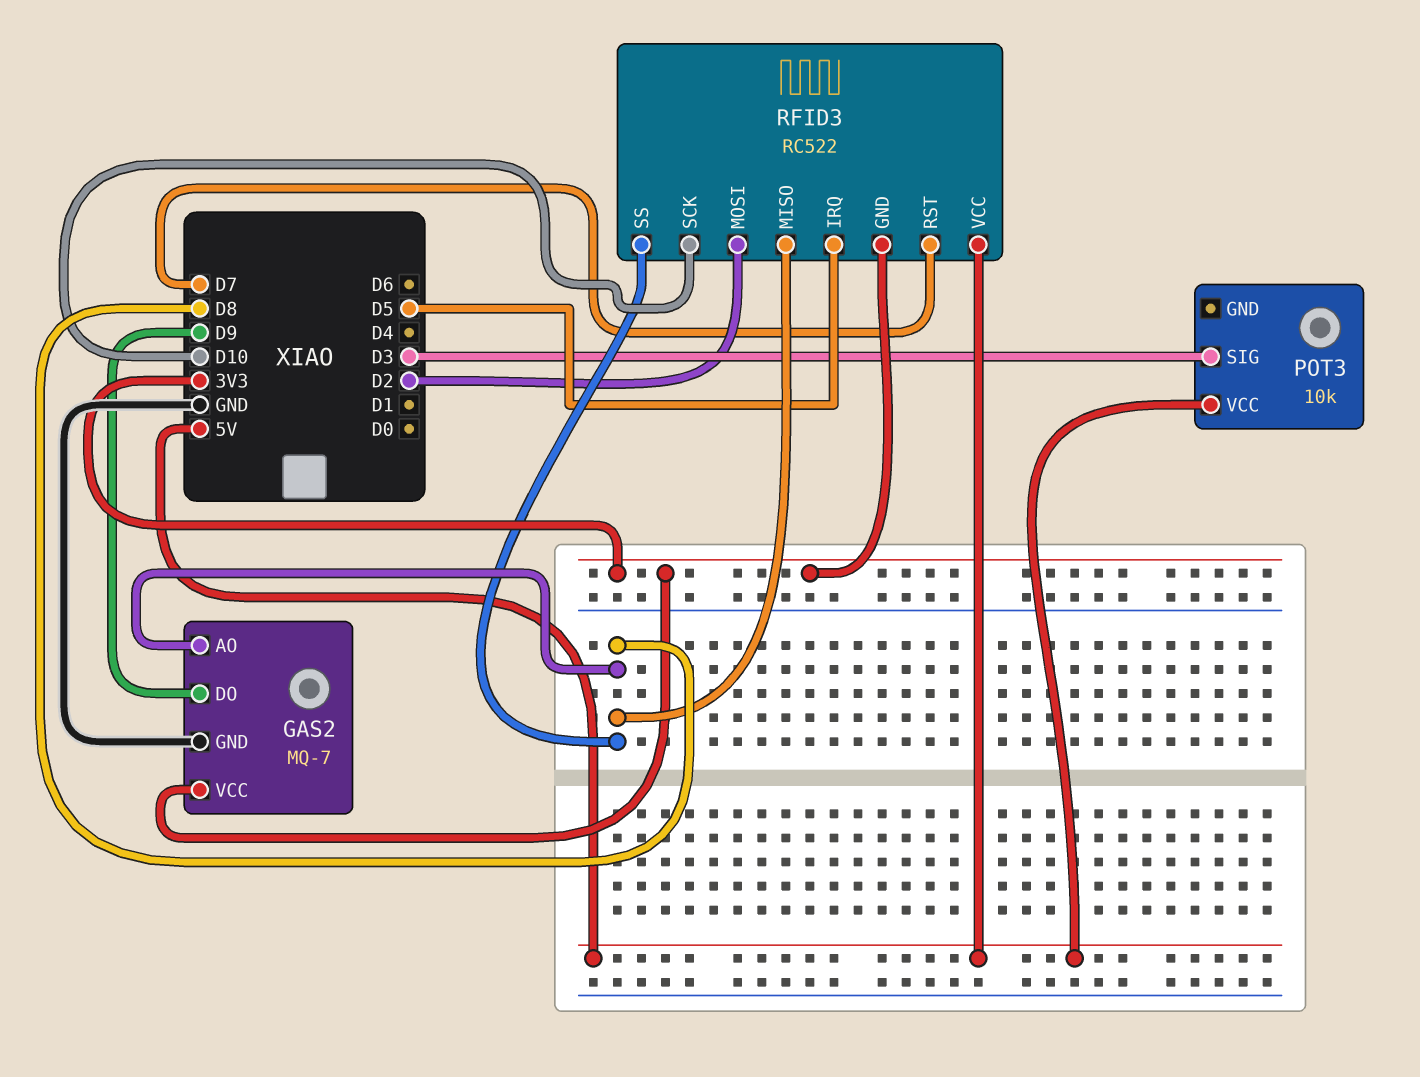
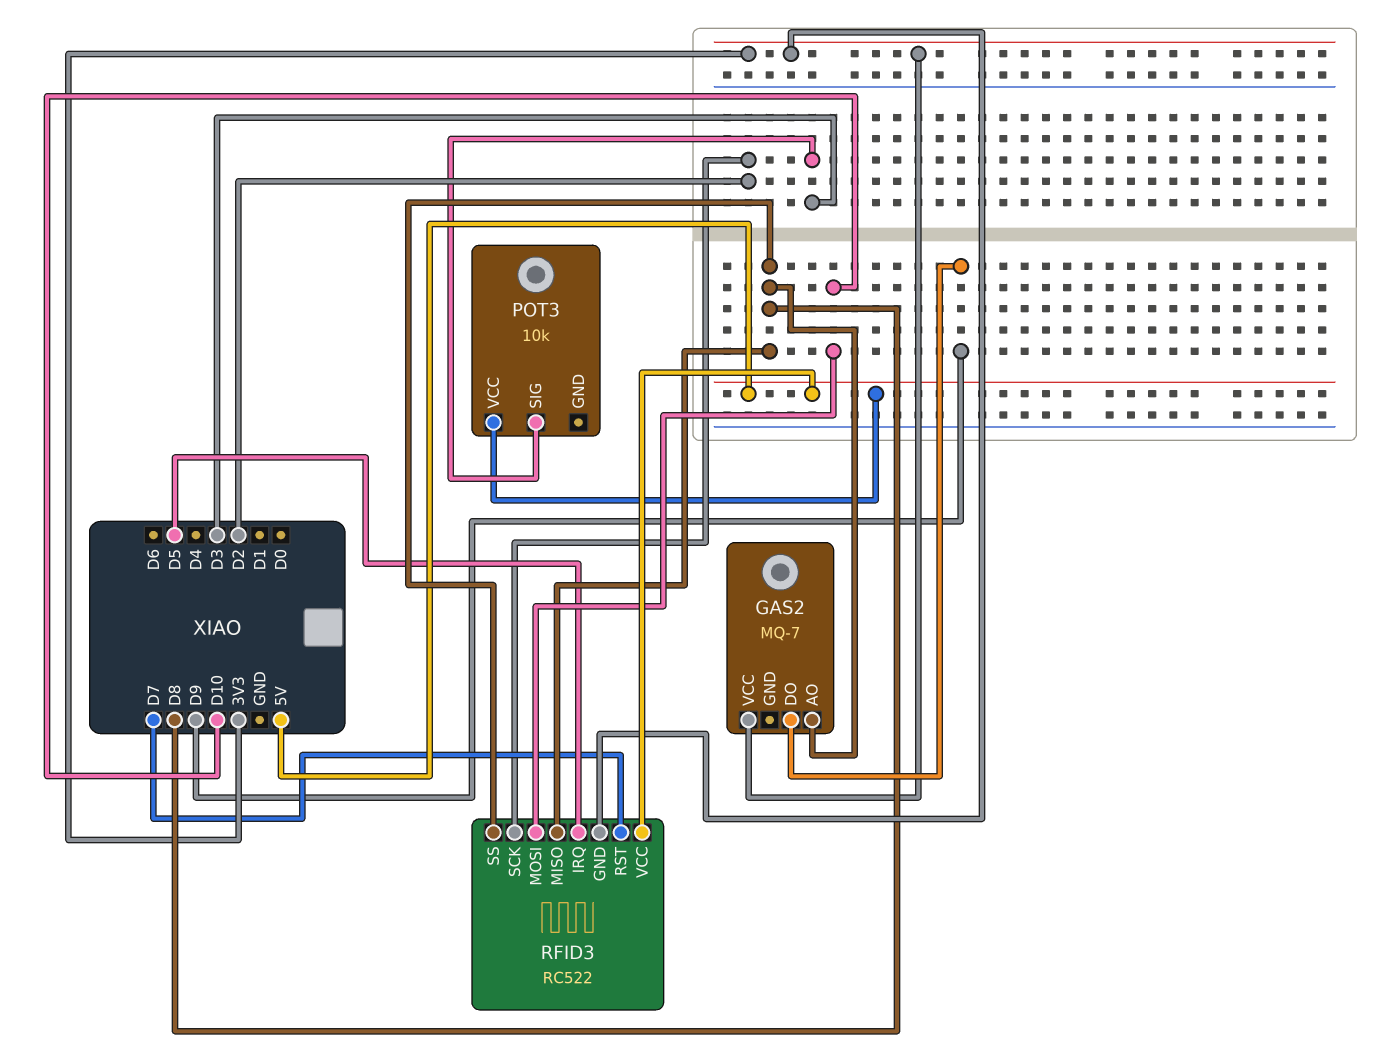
GAS2 pin GND: GND -> none
RFID3 pin MOSI: D2 -> D10
RFID3 pin SCK: D10 -> D2

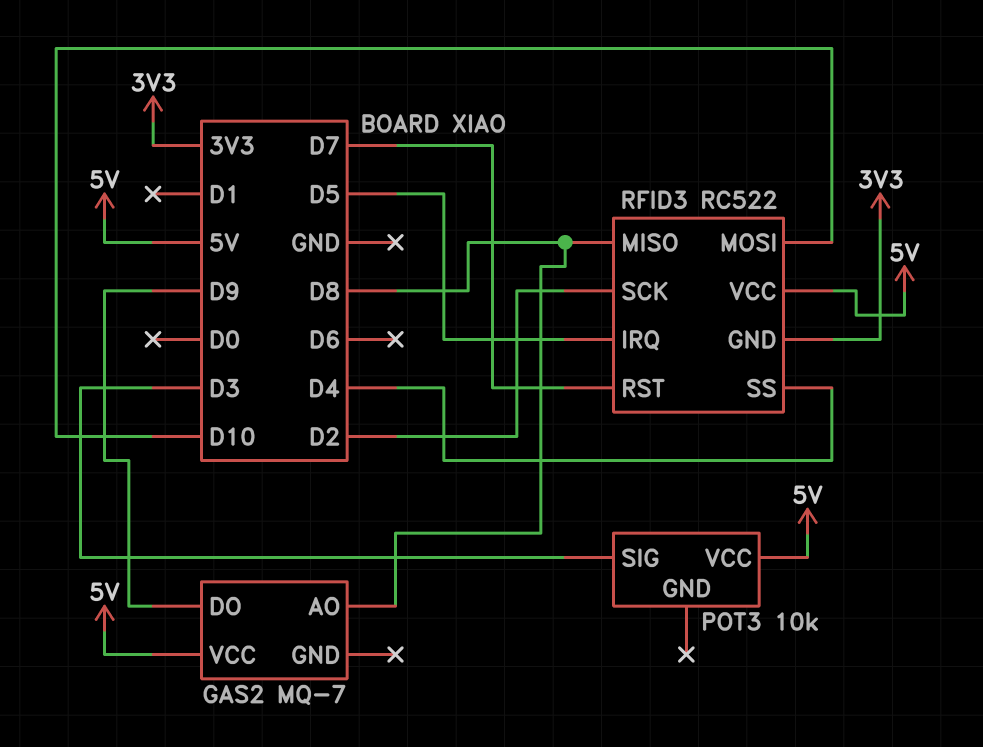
GAS2 pin VCC: 3V3 -> 5V
RFID3 pin SS: D8 -> D4

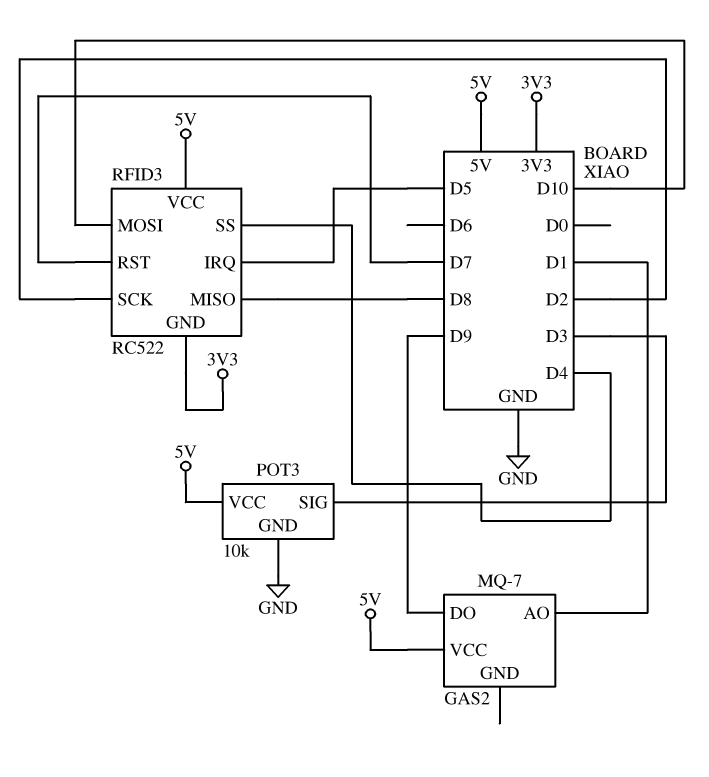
GAS2 pin AO: D8 -> D1
POT3 pin GND: none -> GND

